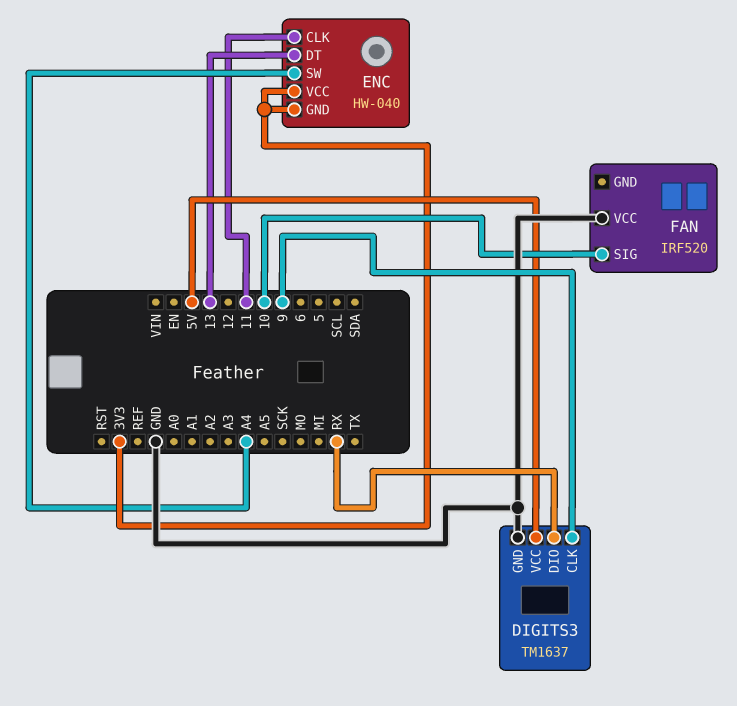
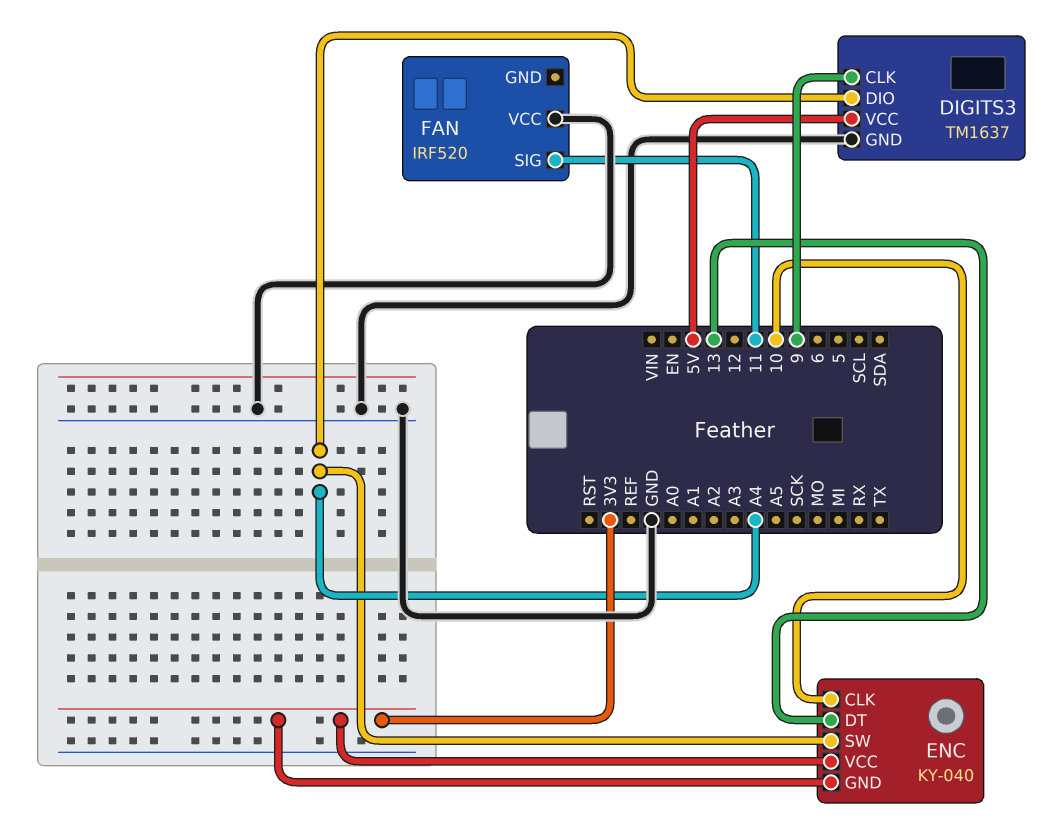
DIGITS3 pin DIO: RX -> A4
ENC: HW-040 -> KY-040
ENC pin CLK: 11 -> 10
FAN pin SIG: 10 -> 11

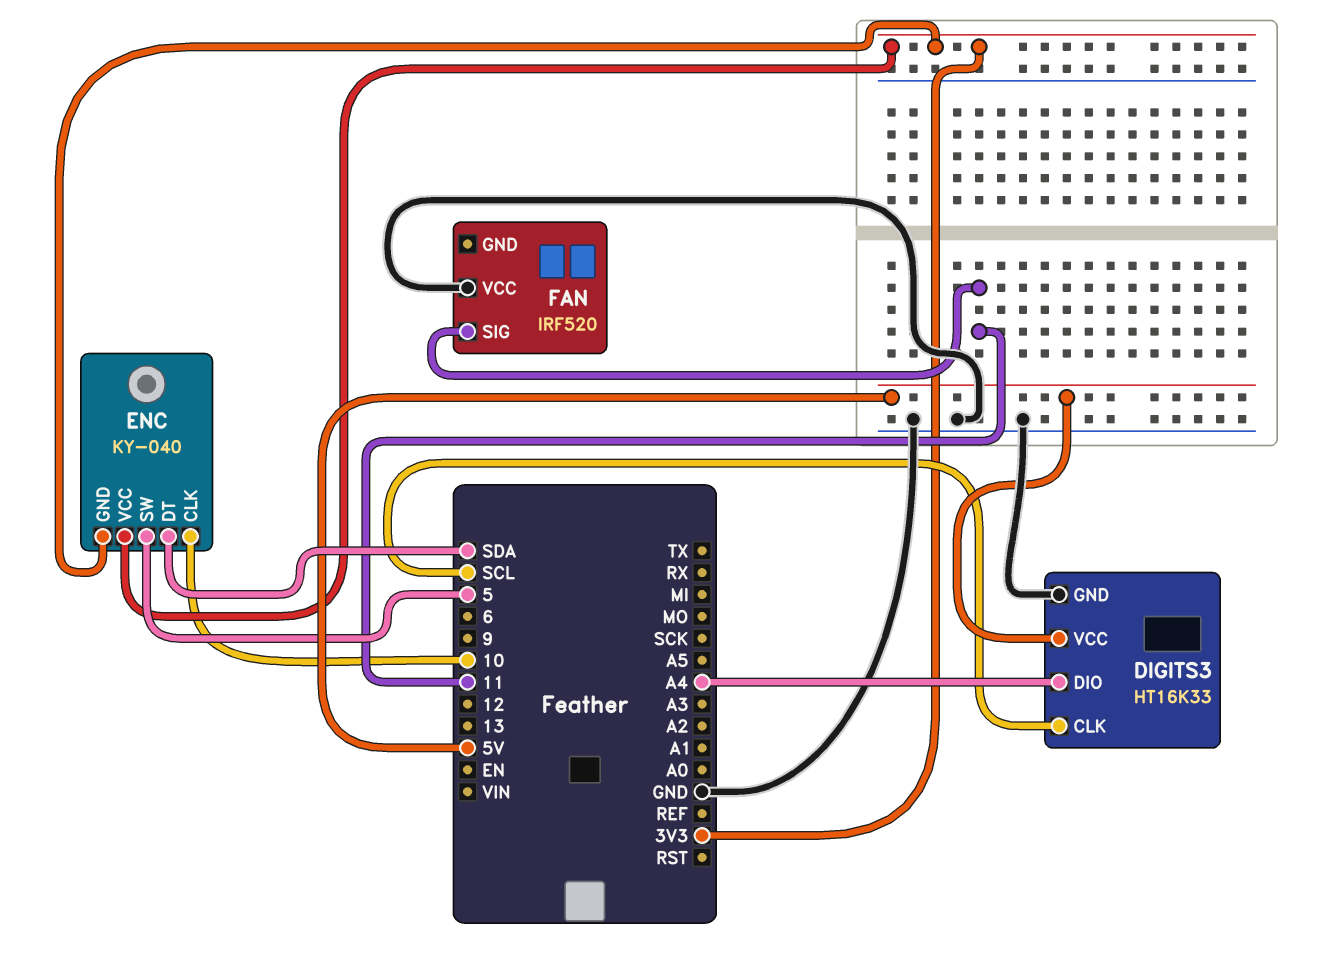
DIGITS3: TM1637 -> HT16K33
DIGITS3 pin CLK: 9 -> SCL
ENC pin DT: 13 -> SDA
ENC pin SW: A4 -> 5

